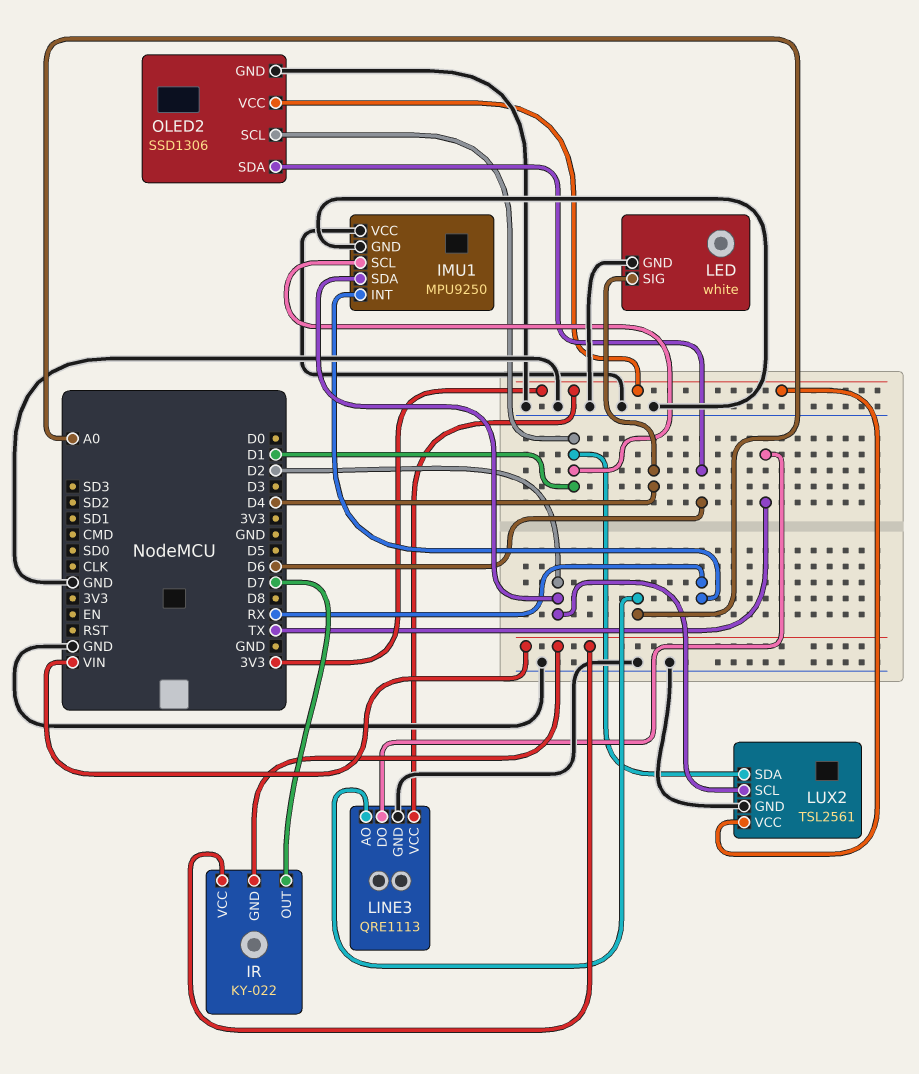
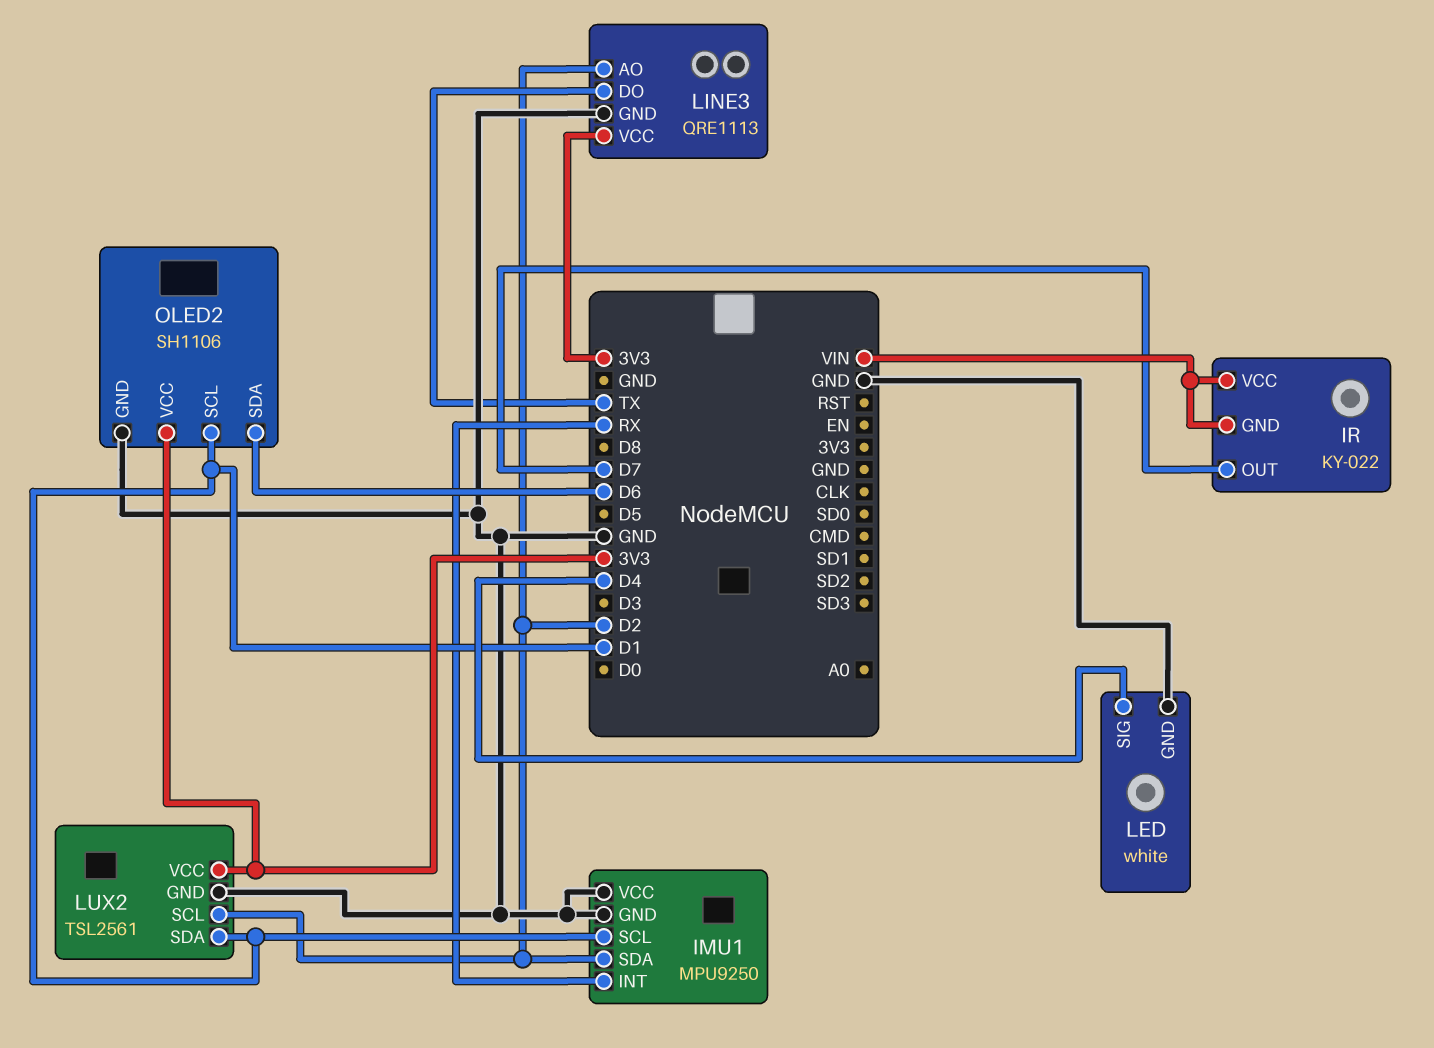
LINE3 pin AO: A0 -> D2
OLED2: SSD1306 -> SH1106

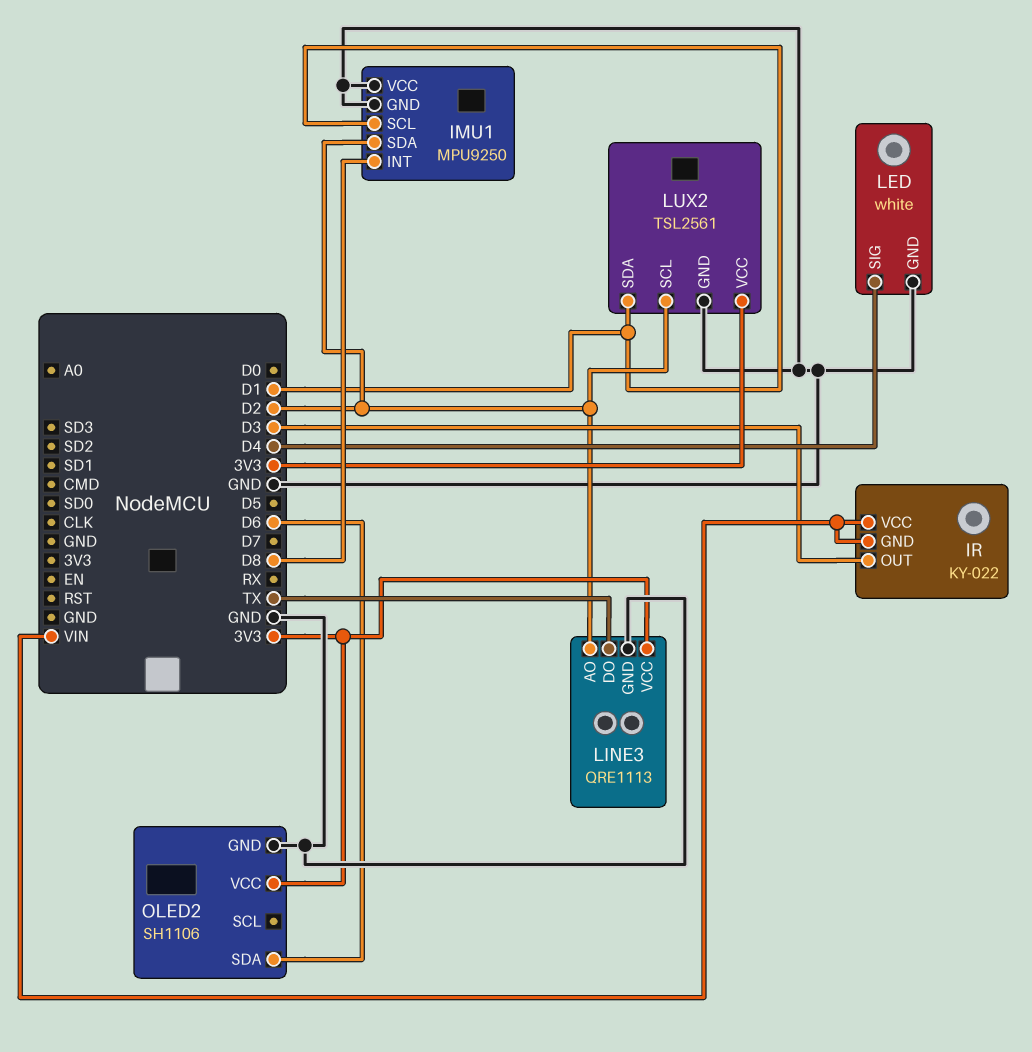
IMU1 pin INT: RX -> D8
IR pin OUT: D7 -> D3
OLED2 pin SCL: D1 -> none

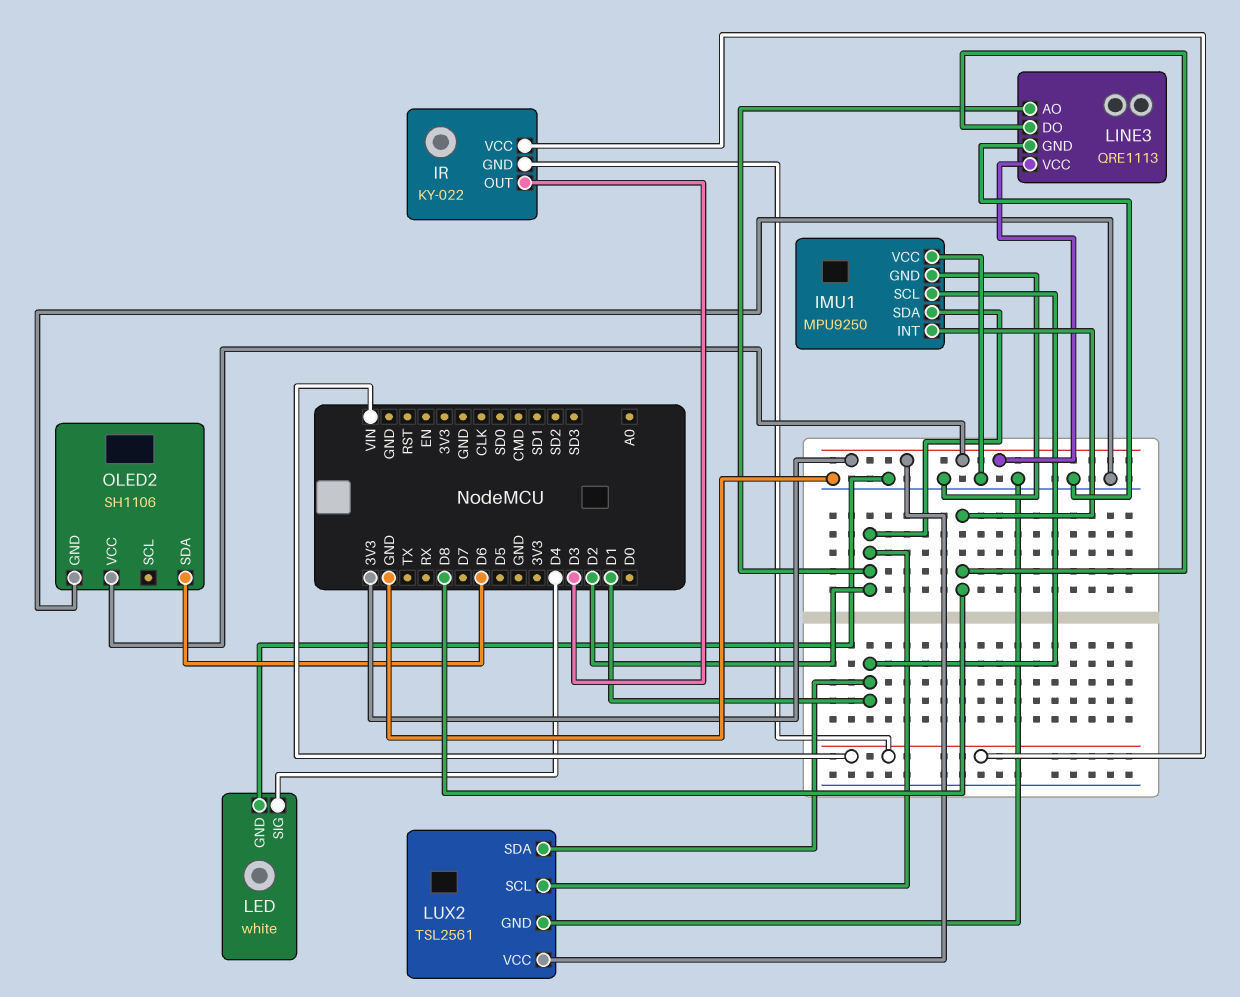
LINE3 pin DO: TX -> D8

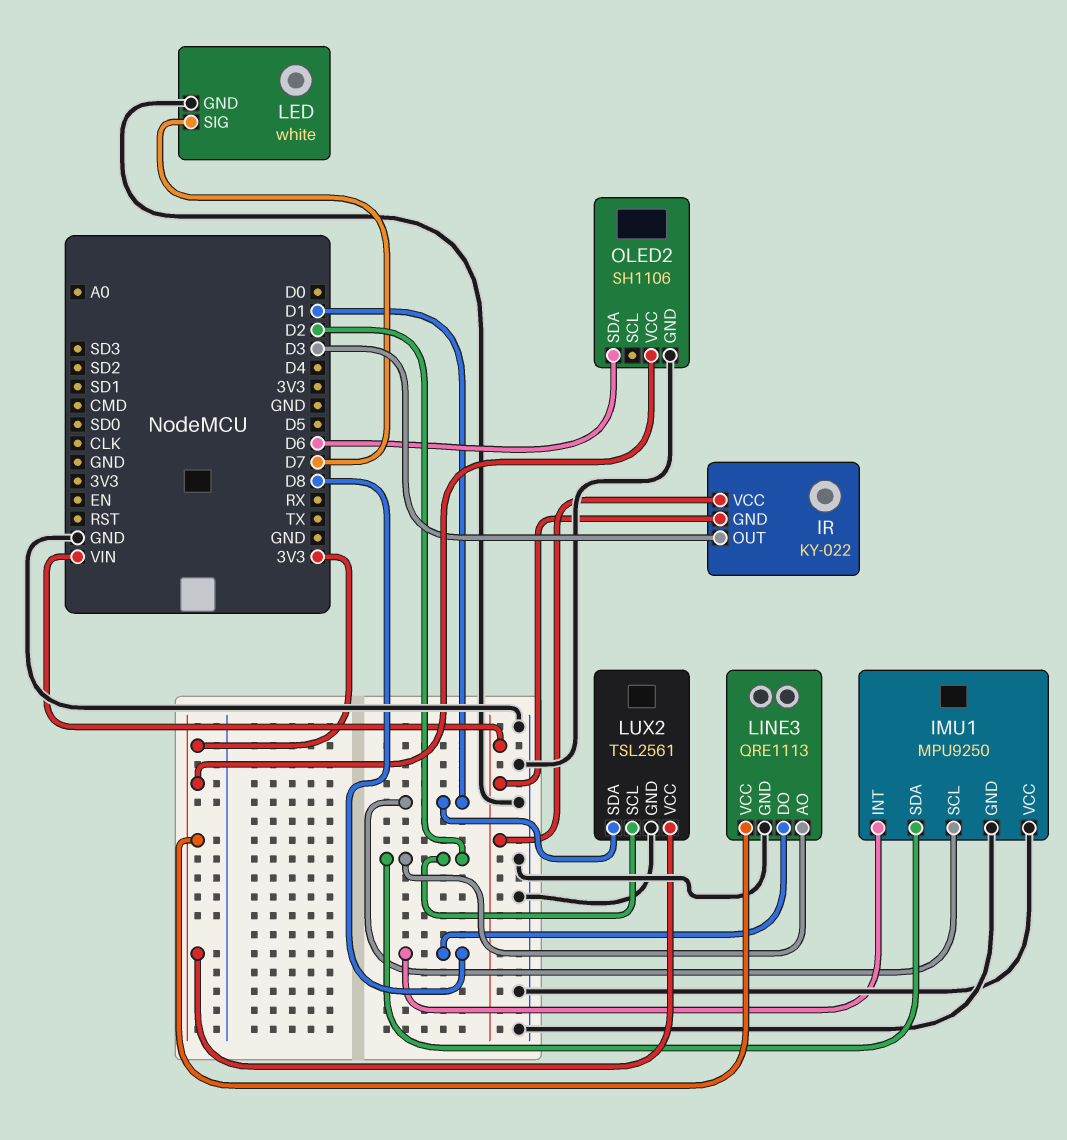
LED pin SIG: D4 -> D7

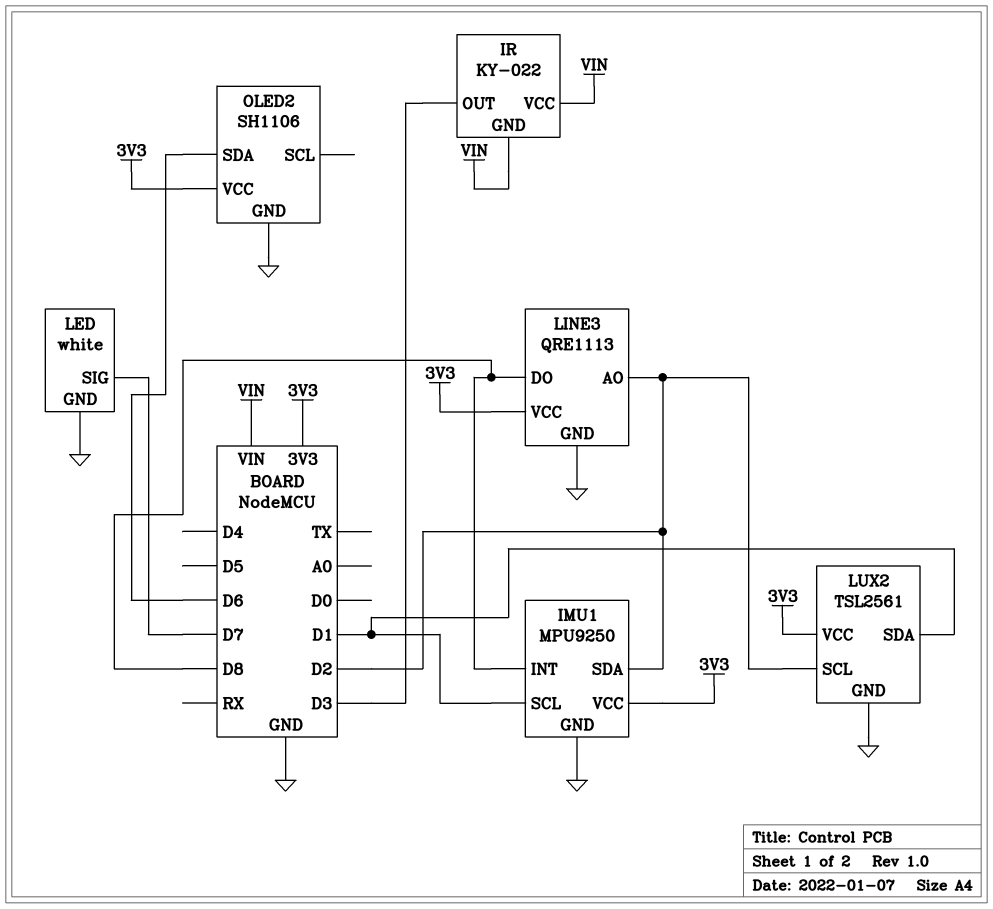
IMU1 pin VCC: GND -> 3V3

